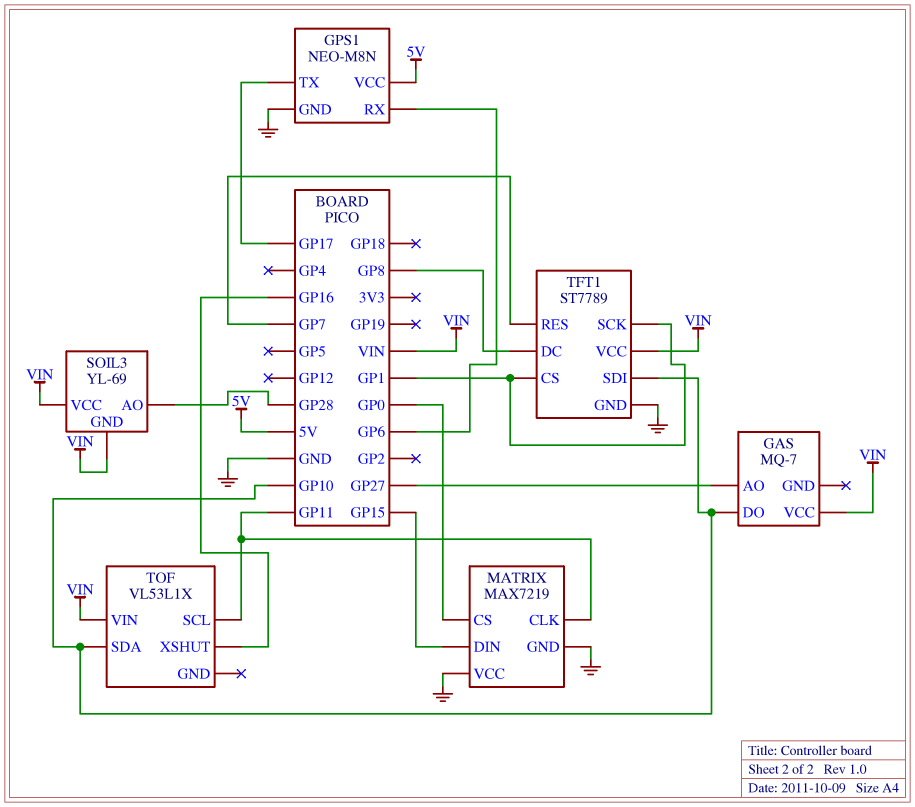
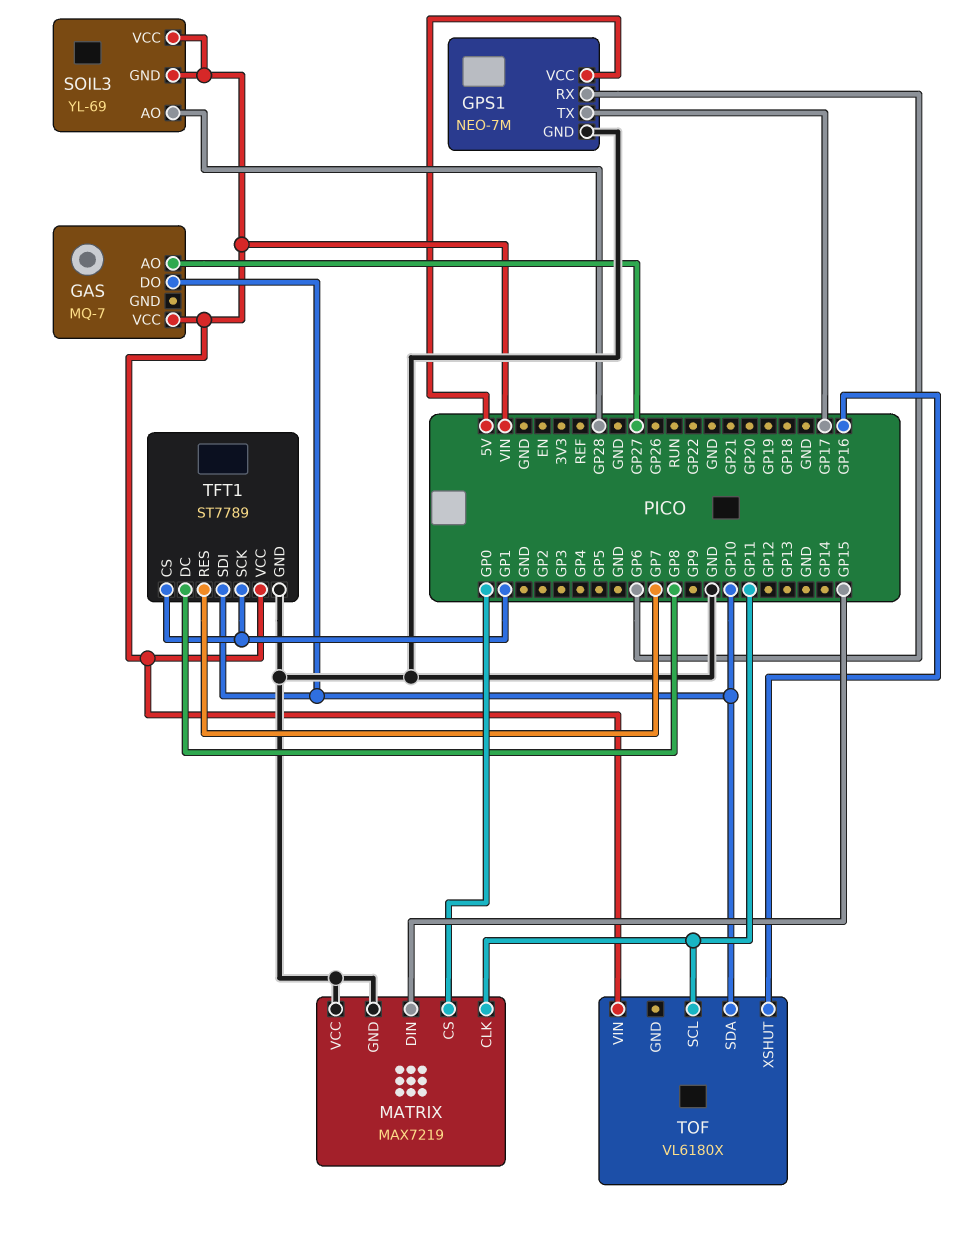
GPS1: NEO-M8N -> NEO-7M
TOF: VL53L1X -> VL6180X

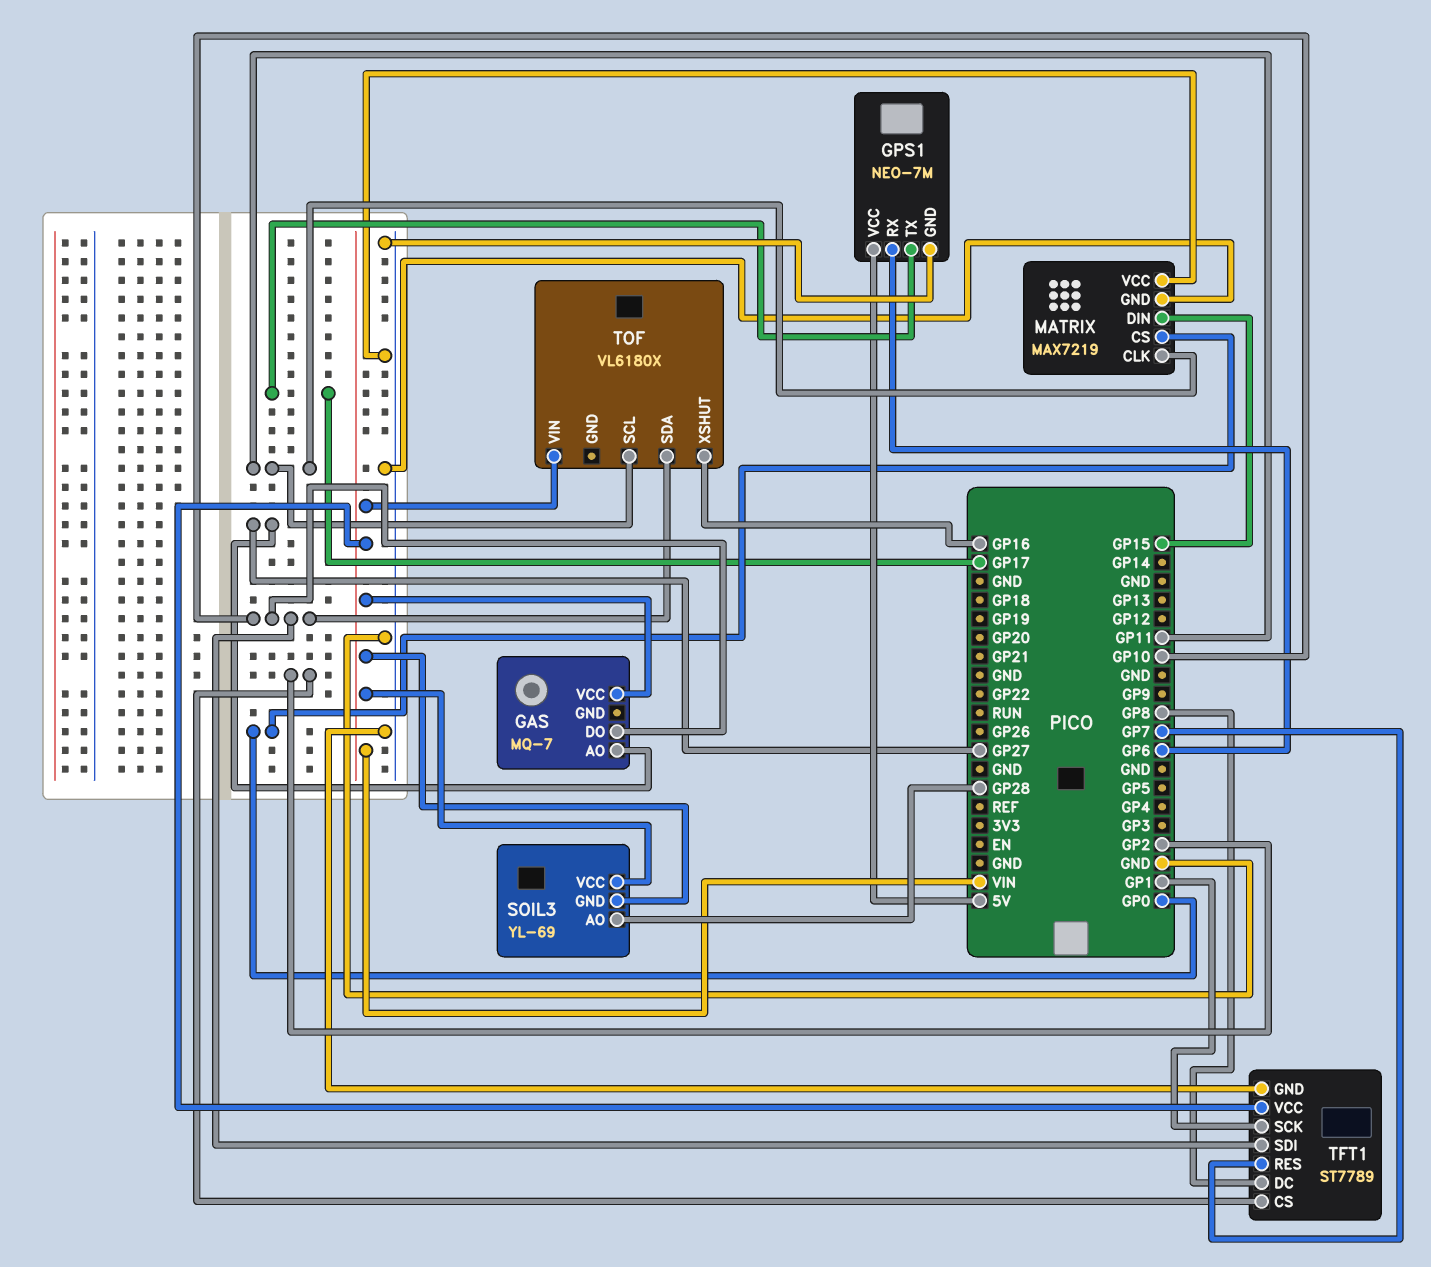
TFT1 pin CS: GP1 -> GP2

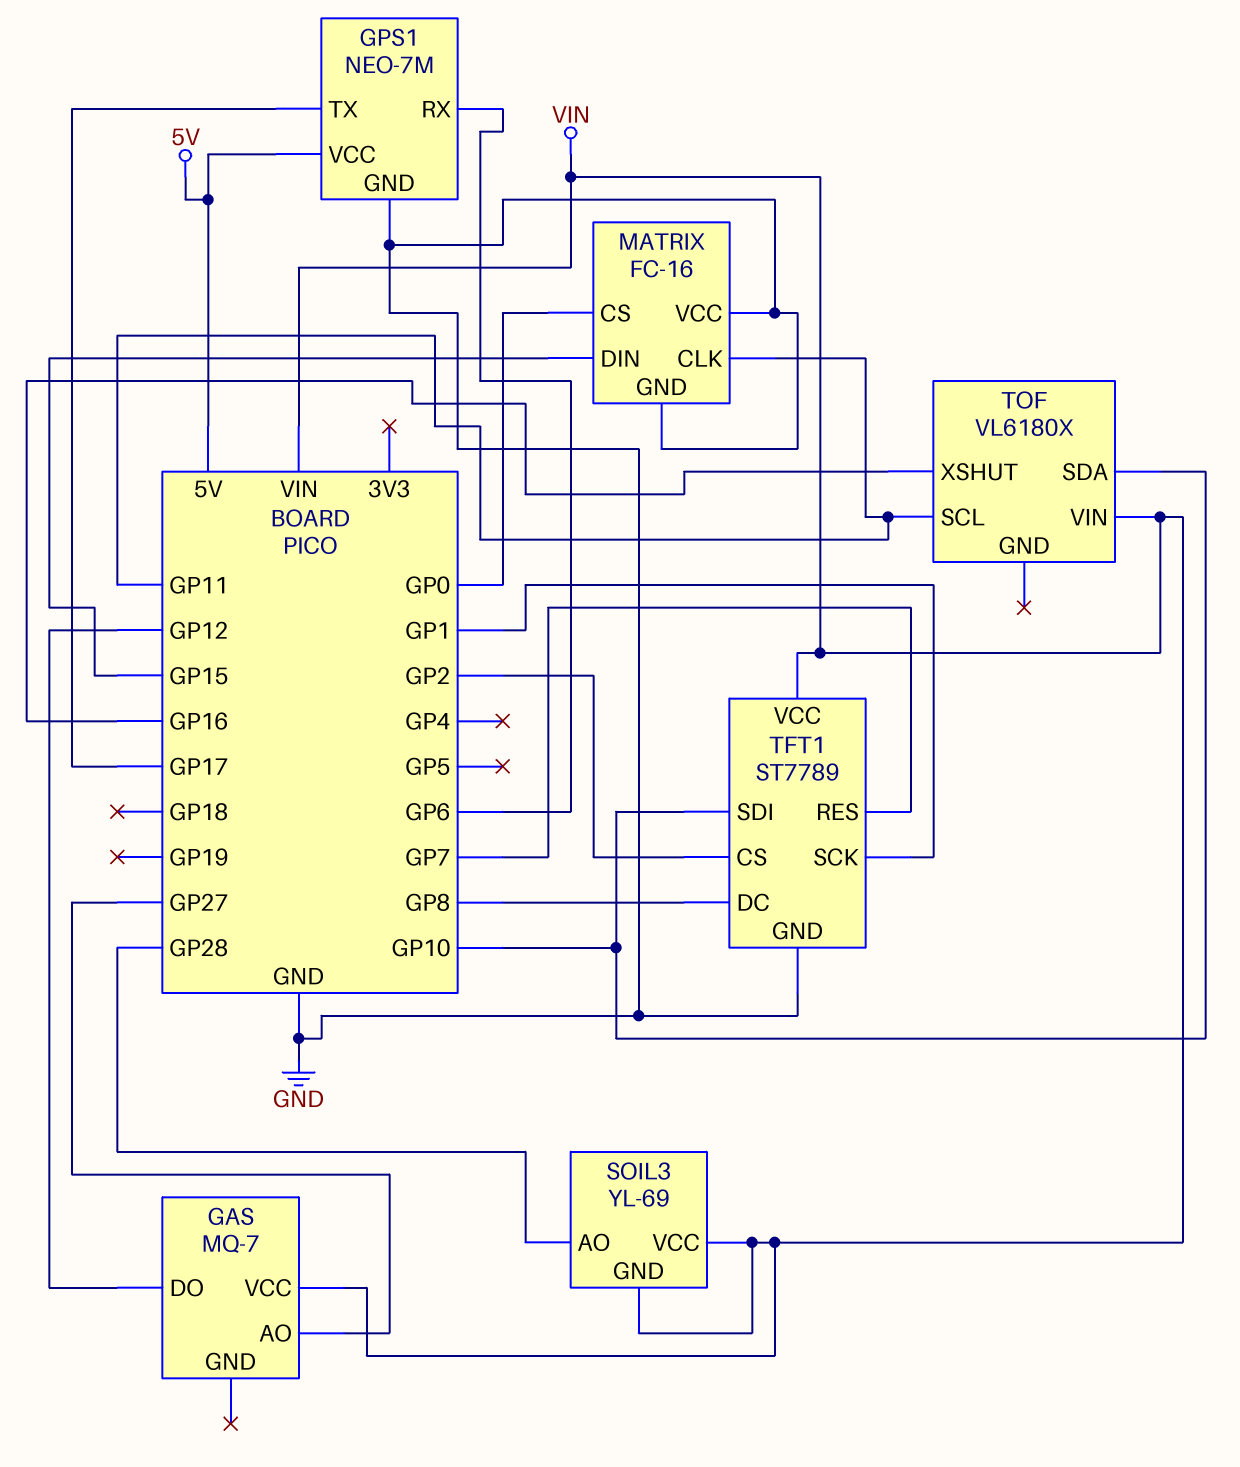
GAS pin DO: GP10 -> GP12
MATRIX: MAX7219 -> FC-16

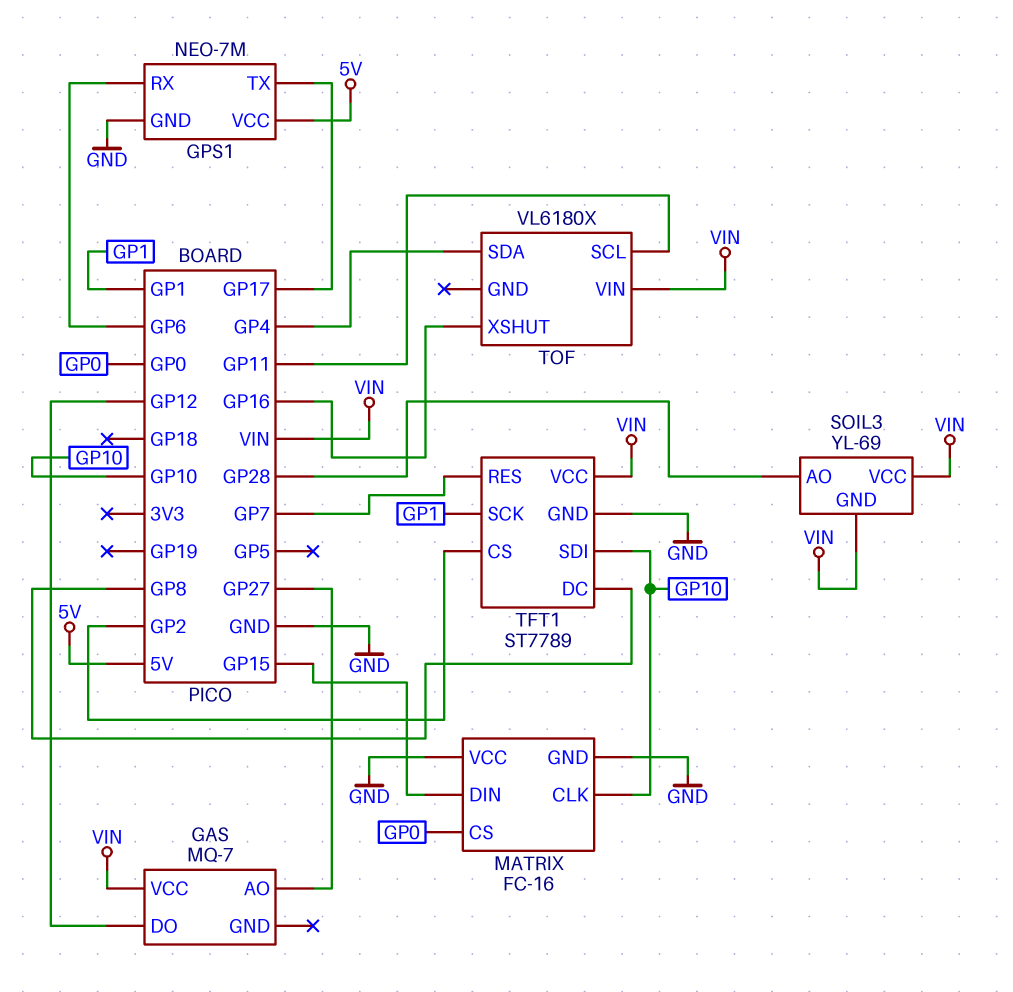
MATRIX pin CLK: GP11 -> GP10
TOF pin SDA: GP10 -> GP4

